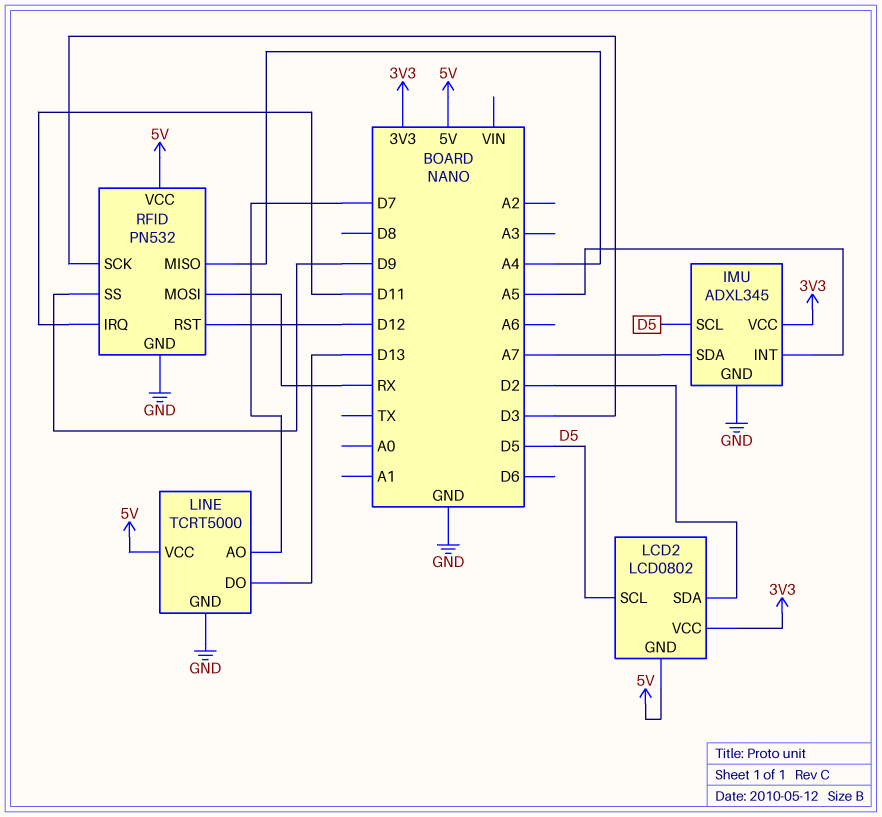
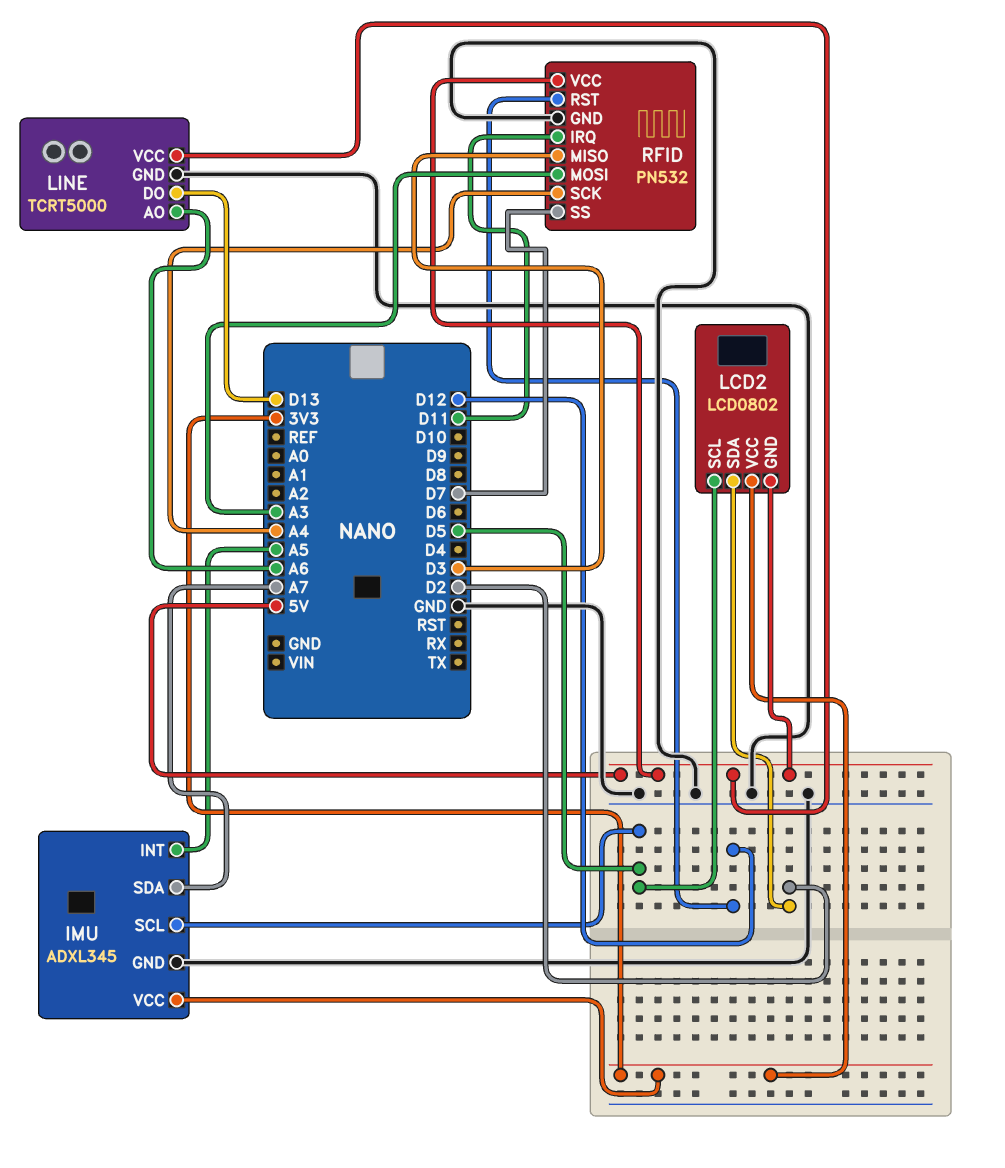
LINE pin AO: D7 -> A6
RFID pin MISO: A4 -> D3
RFID pin MOSI: RX -> A3
RFID pin SCK: D3 -> A4
RFID pin SS: D9 -> D7

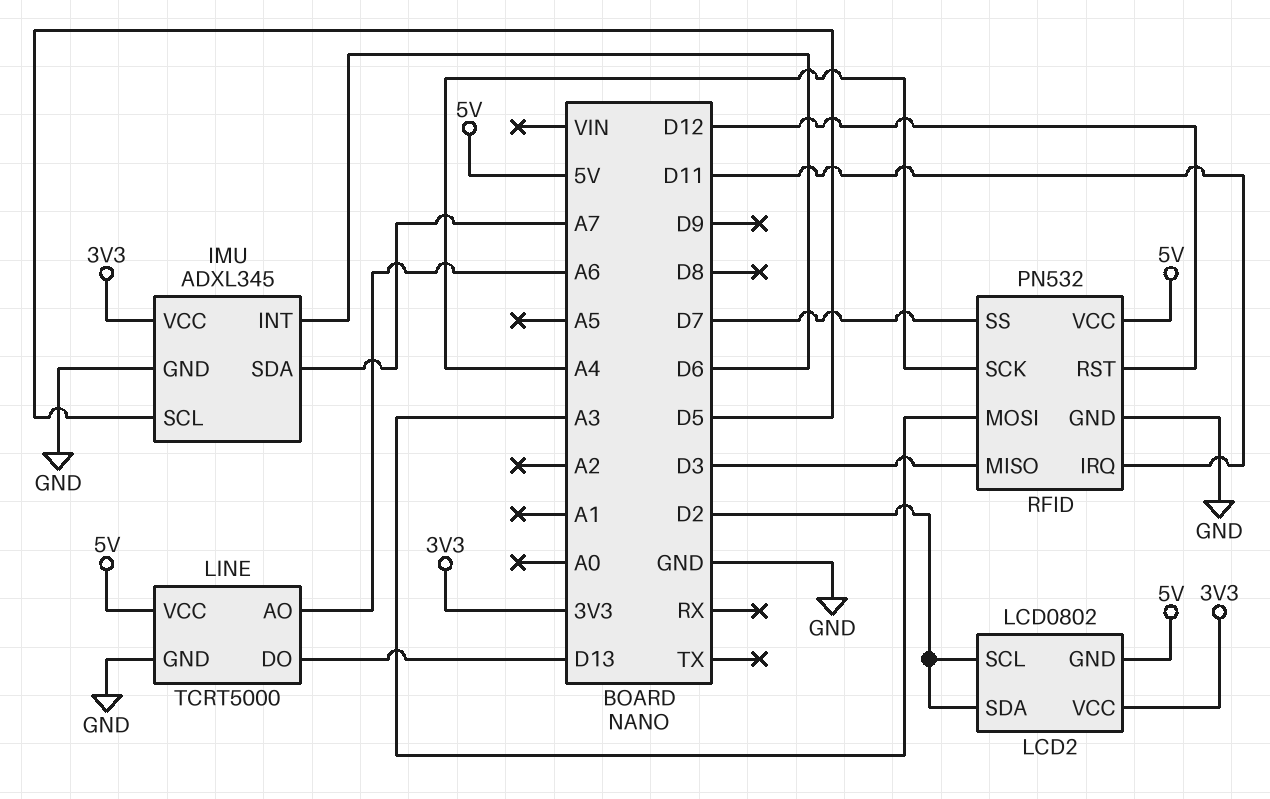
IMU pin INT: A5 -> D6
LCD2 pin SCL: D5 -> D2

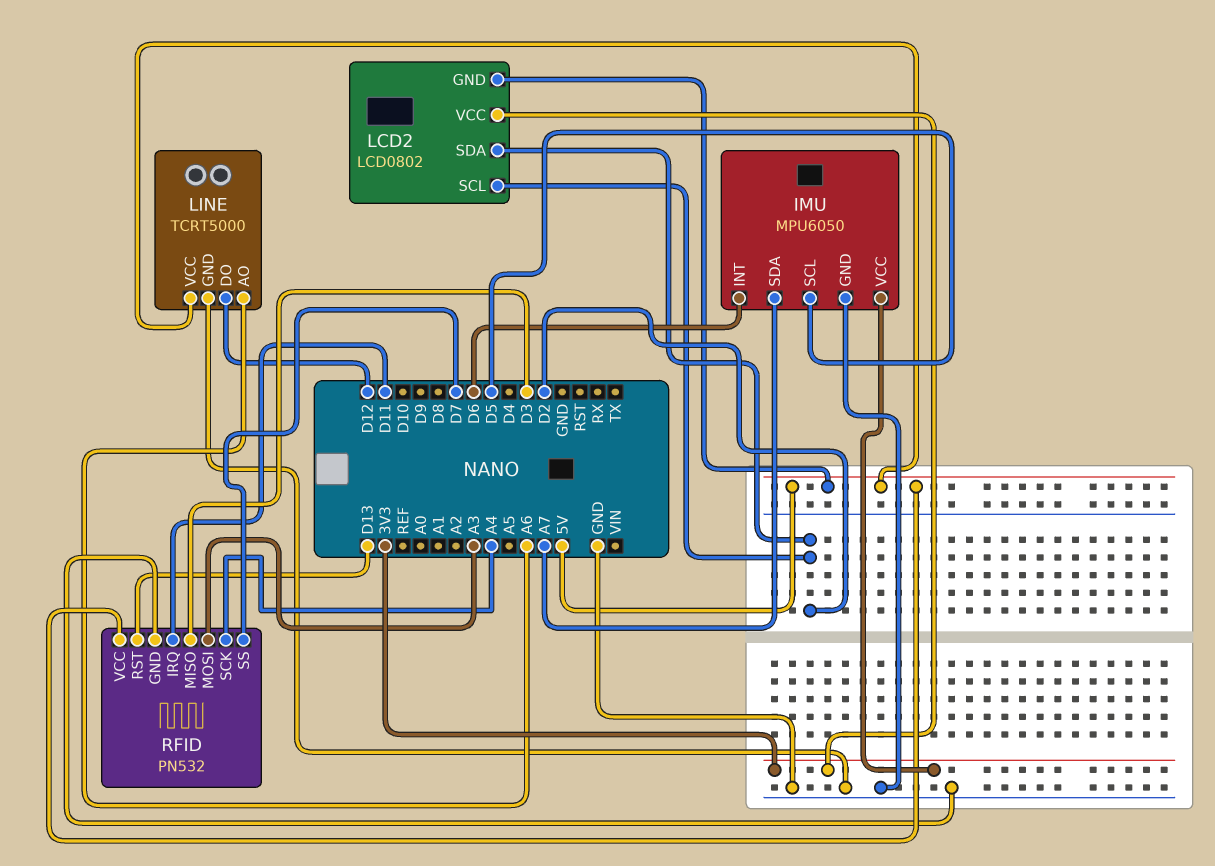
IMU: ADXL345 -> MPU6050
LINE pin DO: D13 -> D12
RFID pin RST: D12 -> D13

